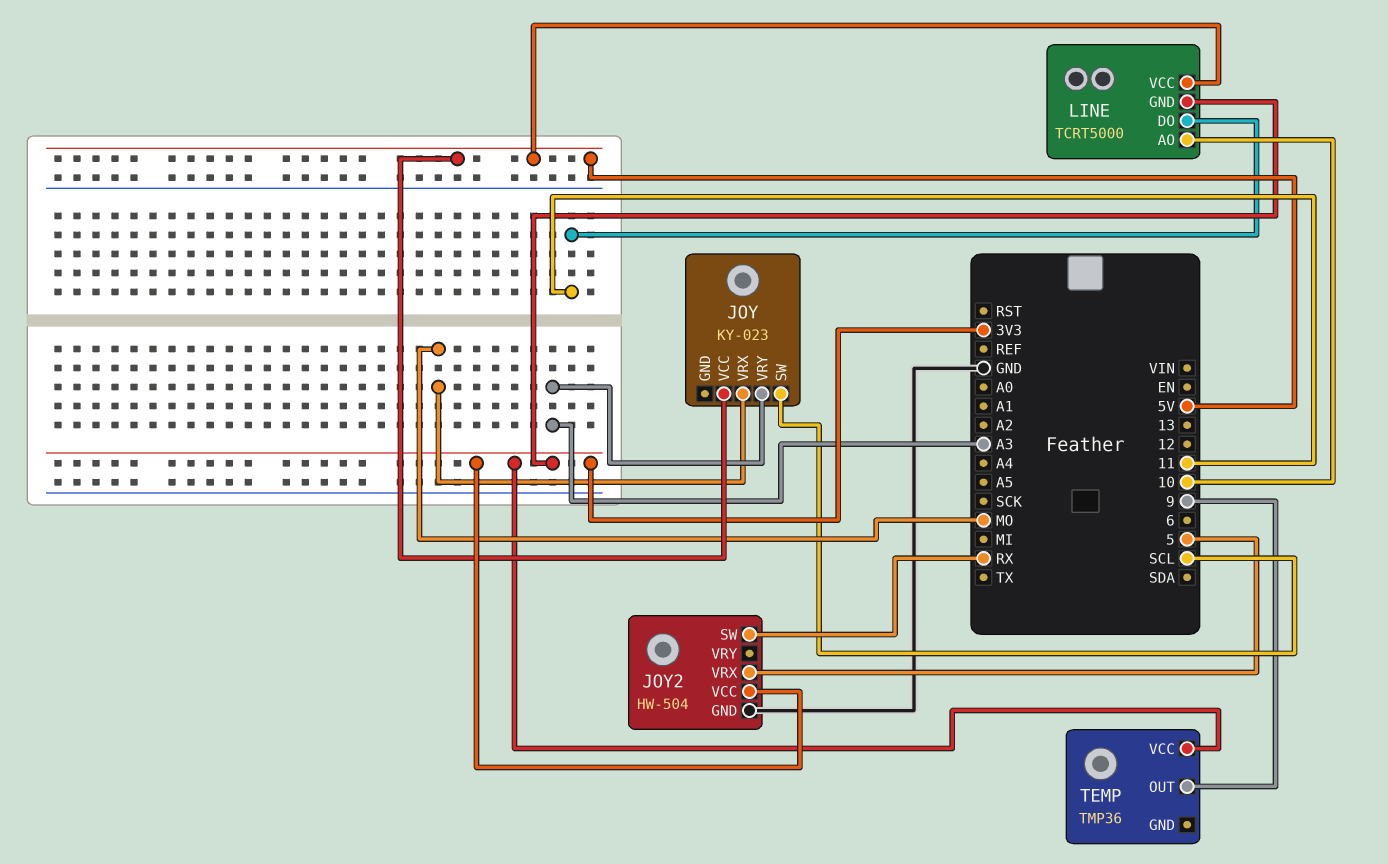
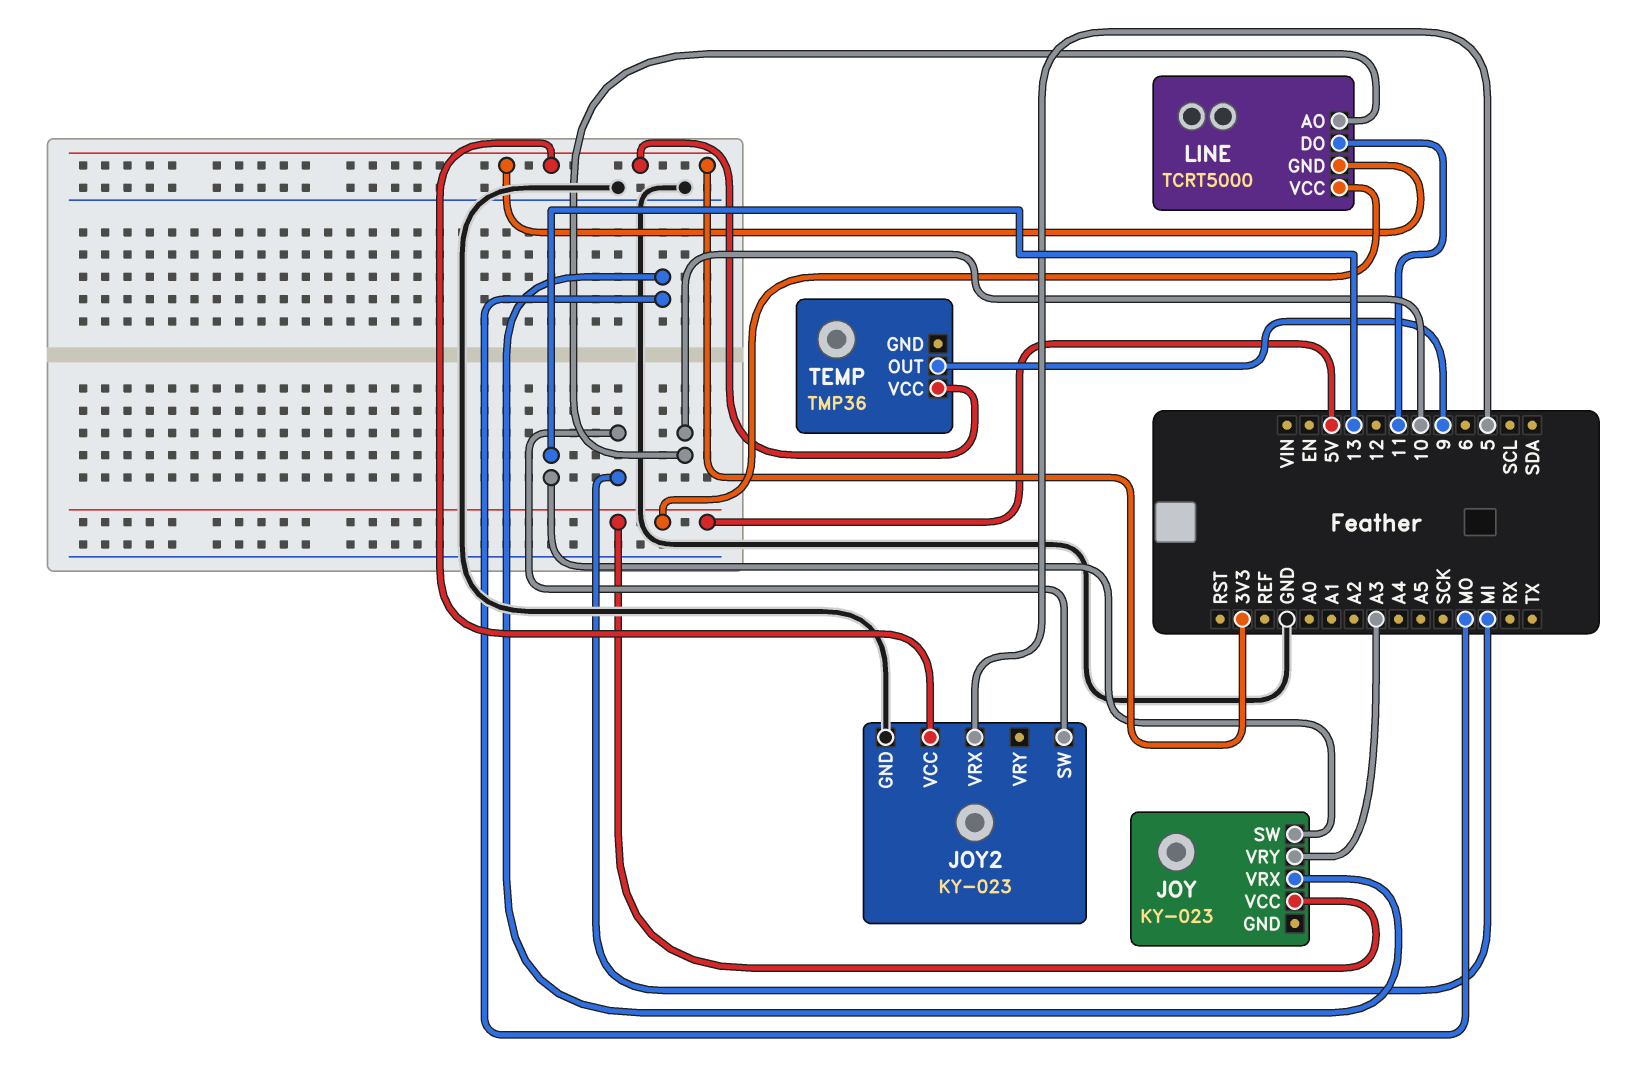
JOY pin SW: SCL -> 13
JOY2: HW-504 -> KY-023
JOY2 pin SW: RX -> MI

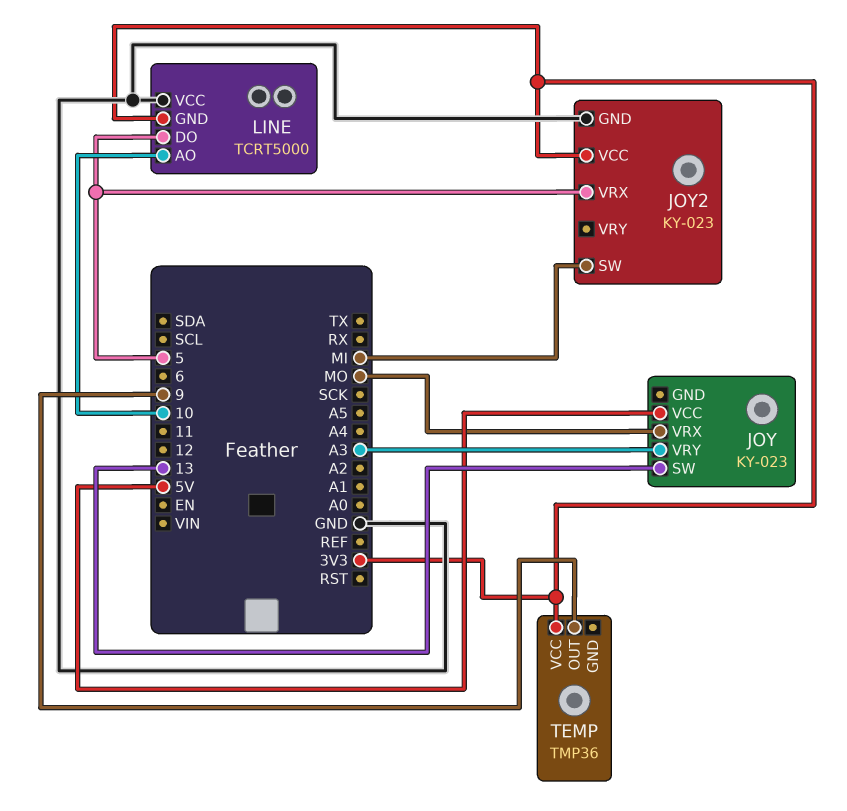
LINE pin DO: 11 -> 5
LINE pin VCC: 5V -> GND

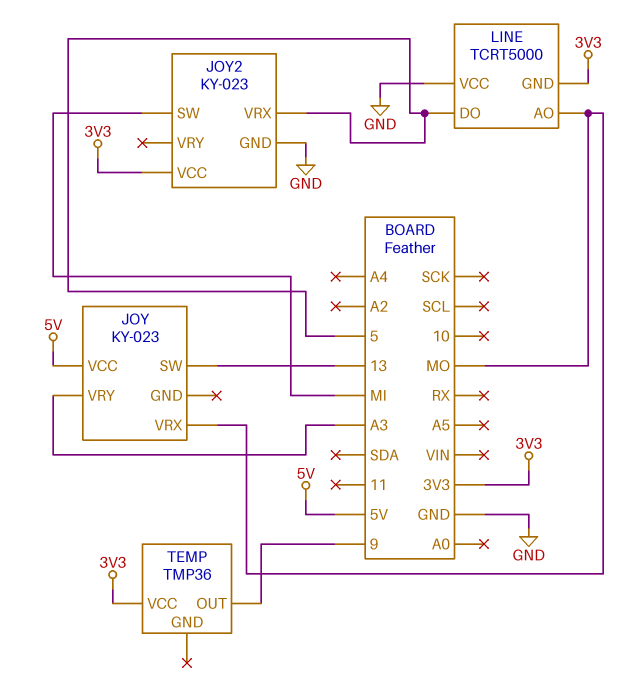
LINE pin AO: 10 -> MO

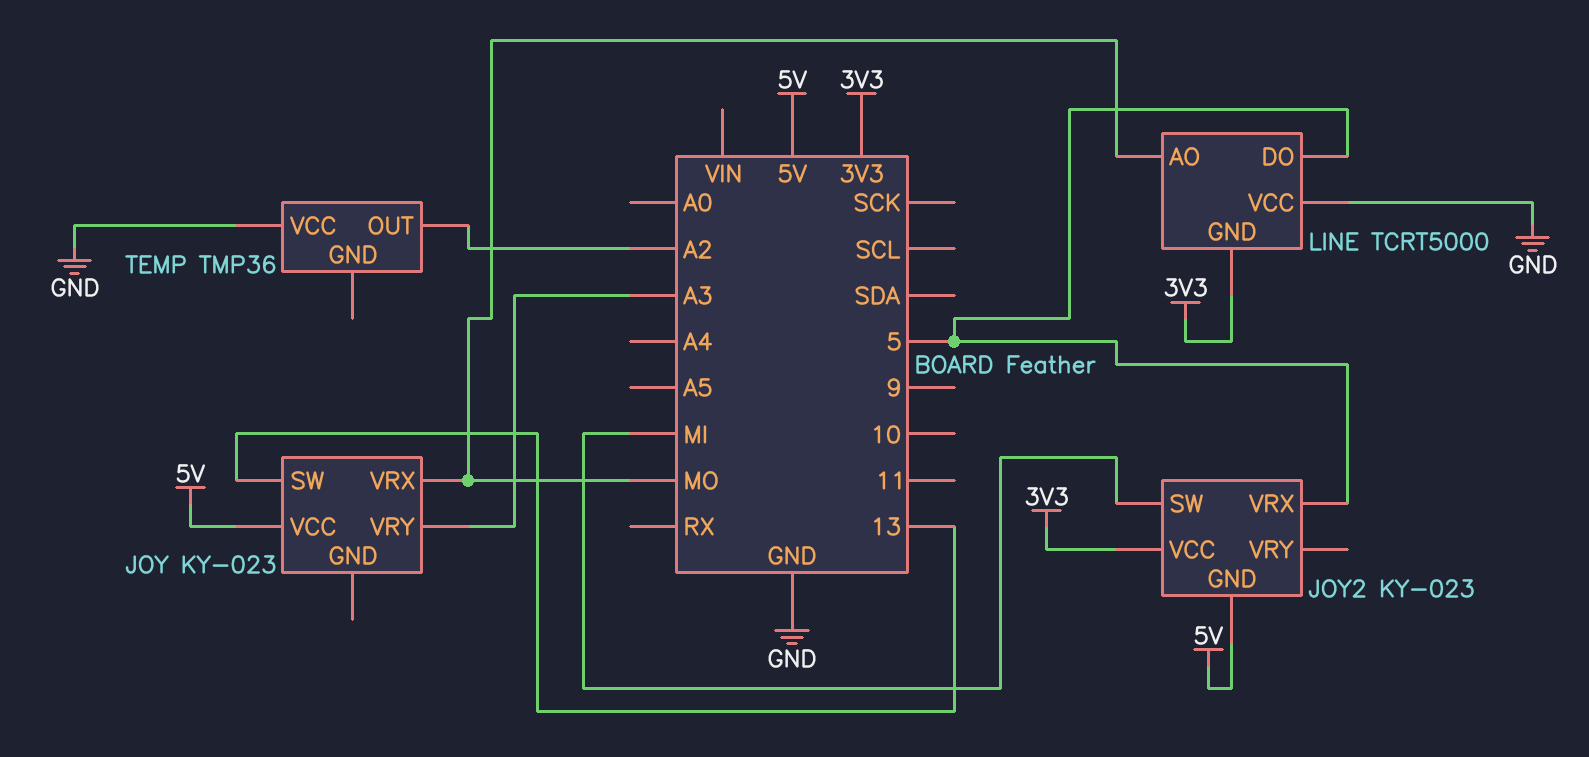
JOY2 pin GND: GND -> 5V
TEMP pin OUT: 9 -> A2
TEMP pin VCC: 3V3 -> GND

